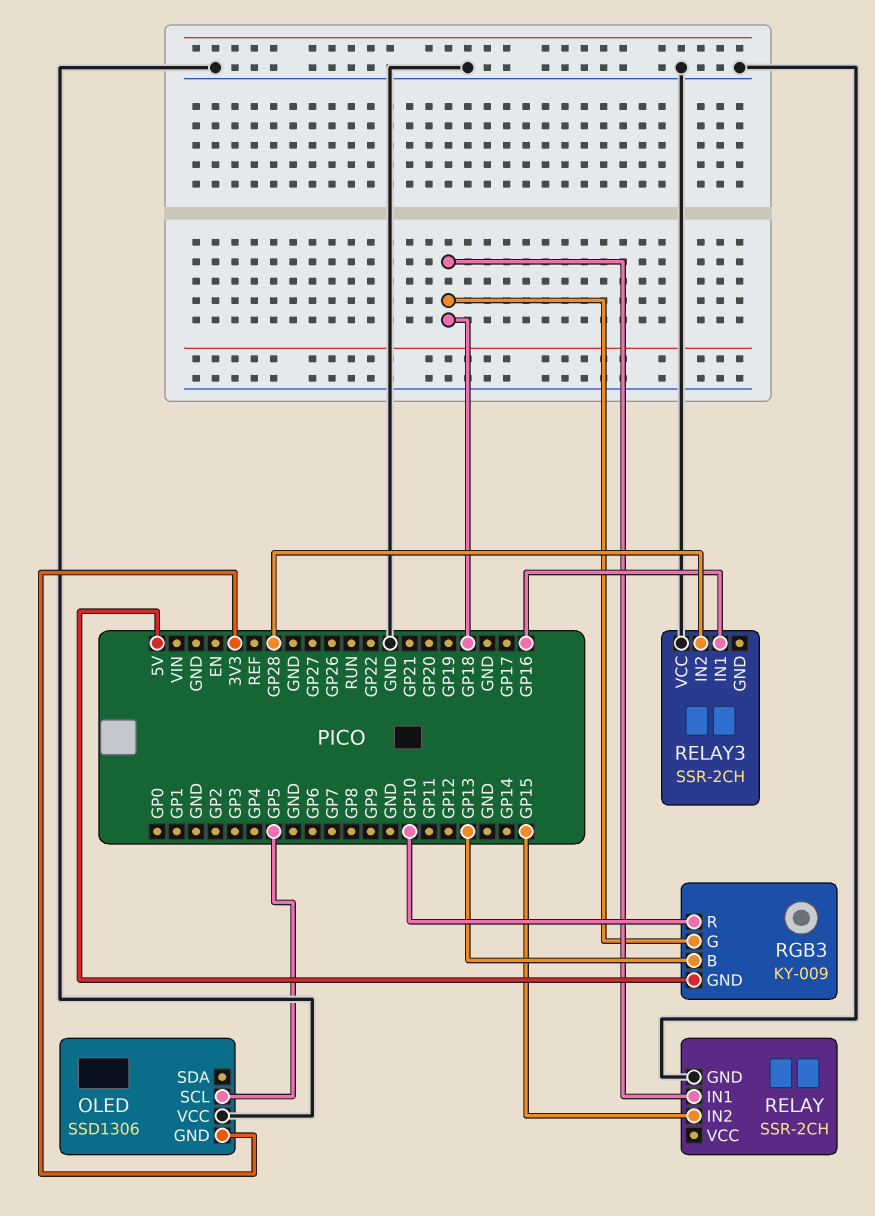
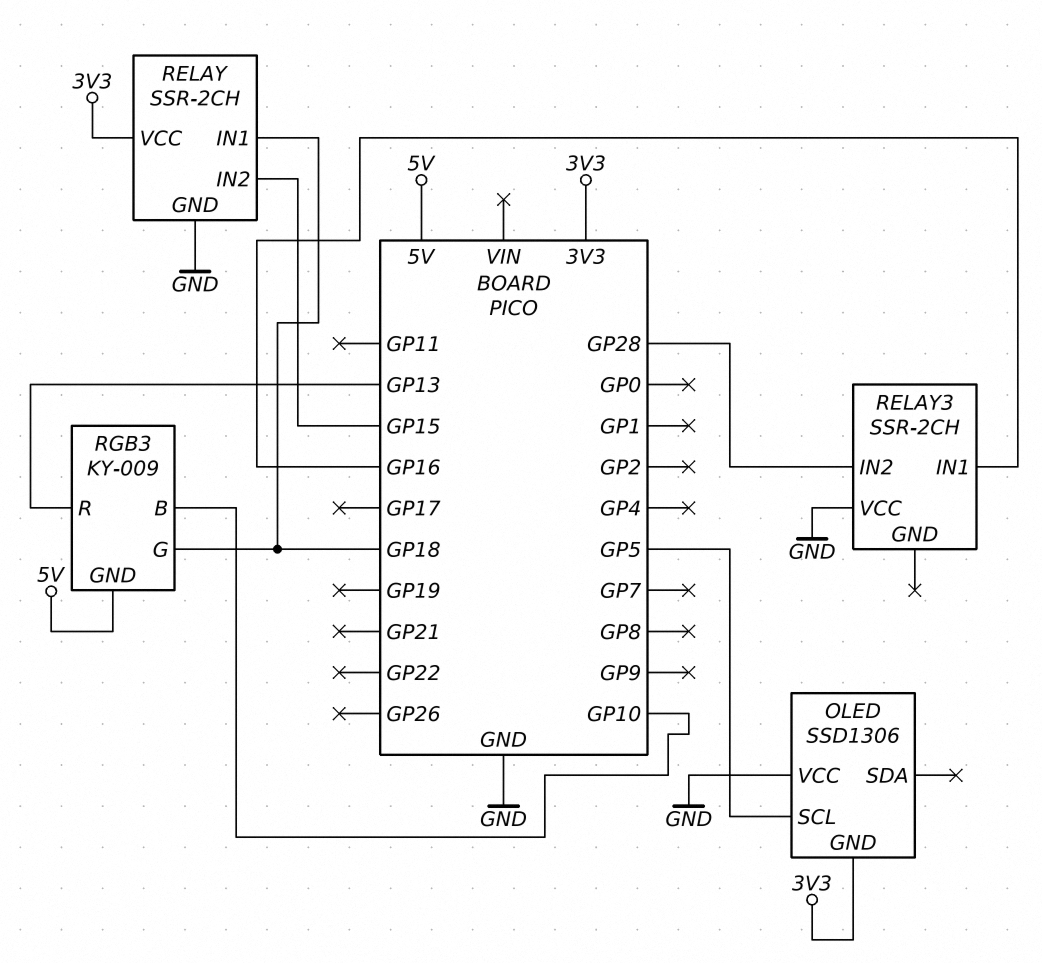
RELAY pin VCC: none -> 3V3
RGB3 pin B: GP13 -> GP10
RGB3 pin R: GP10 -> GP13

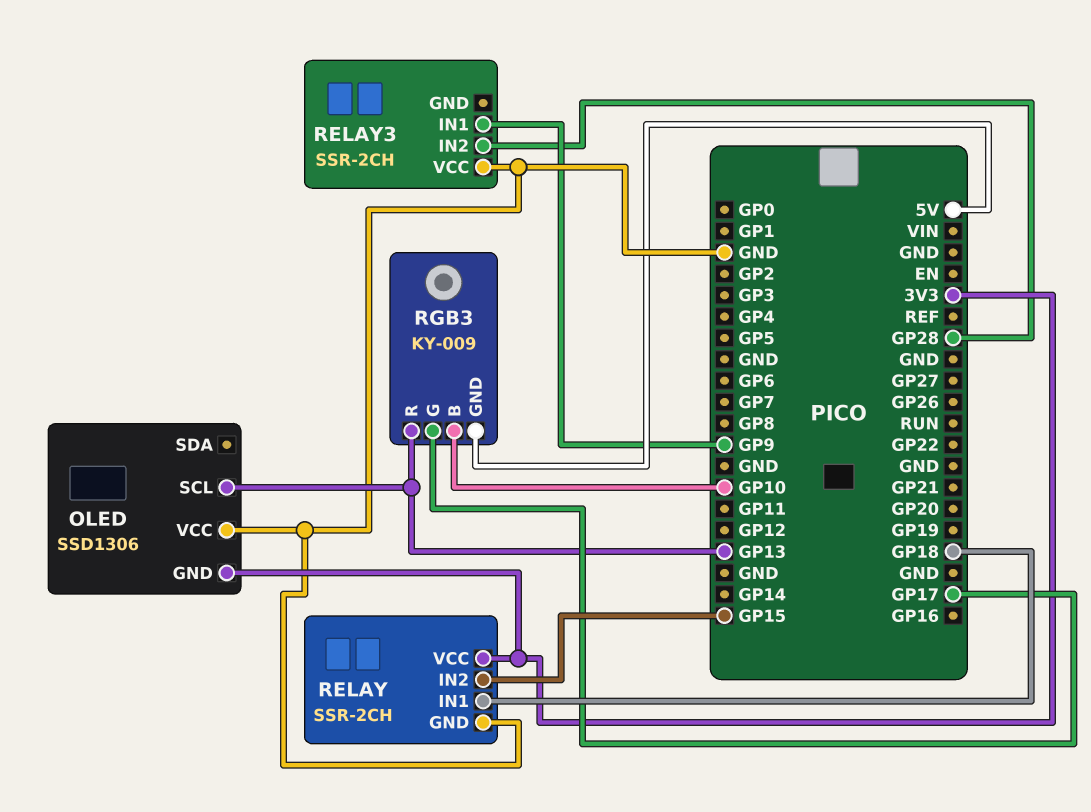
OLED pin SCL: GP5 -> GP13
RELAY3 pin IN1: GP16 -> GP9
RGB3 pin G: GP18 -> GP17

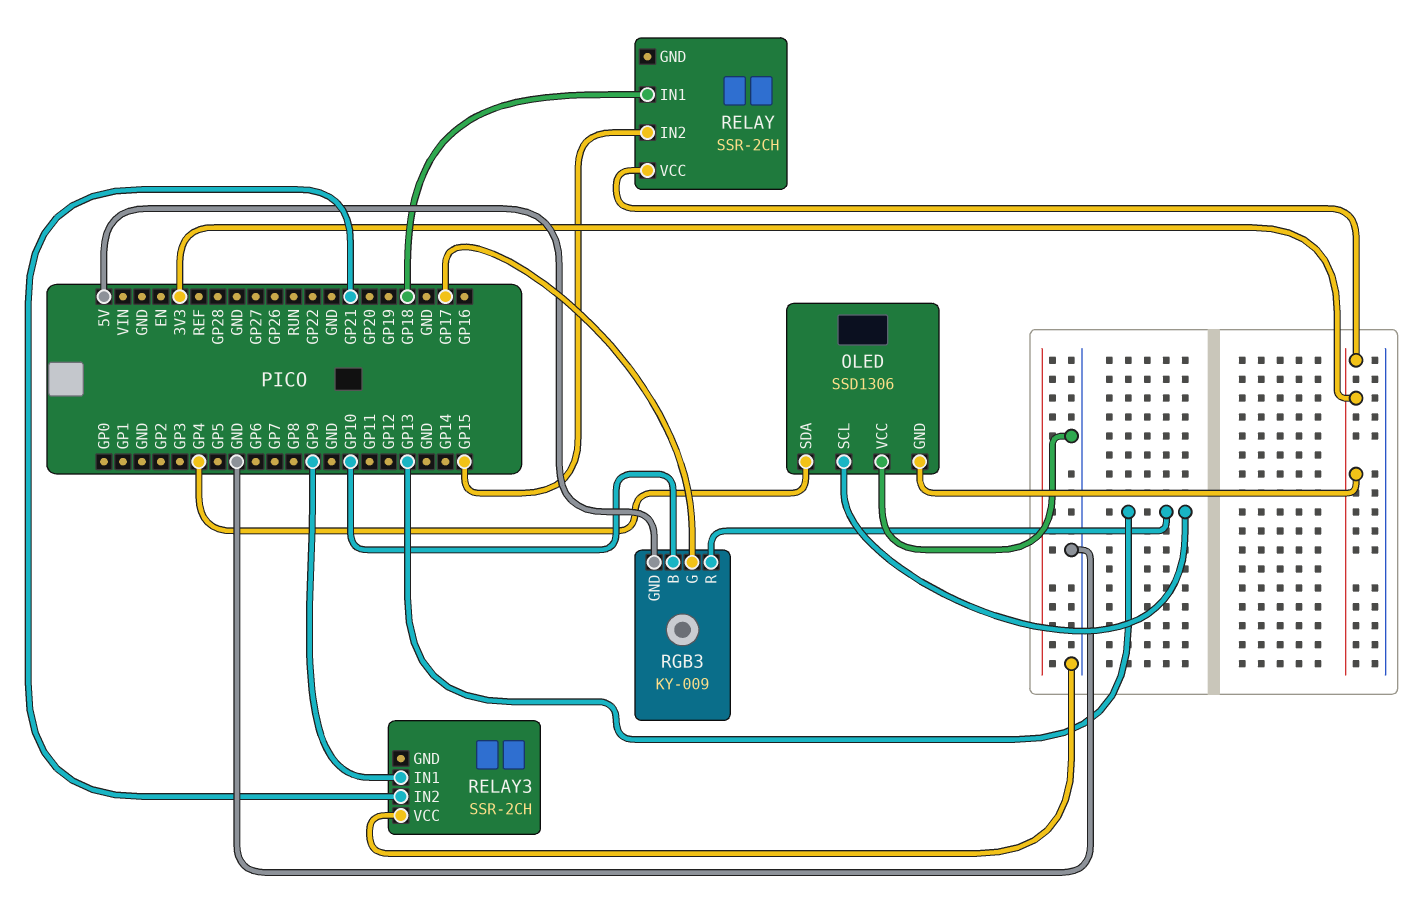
OLED pin SDA: none -> GP4
RELAY pin GND: GND -> none
RELAY3 pin IN2: GP28 -> GP21

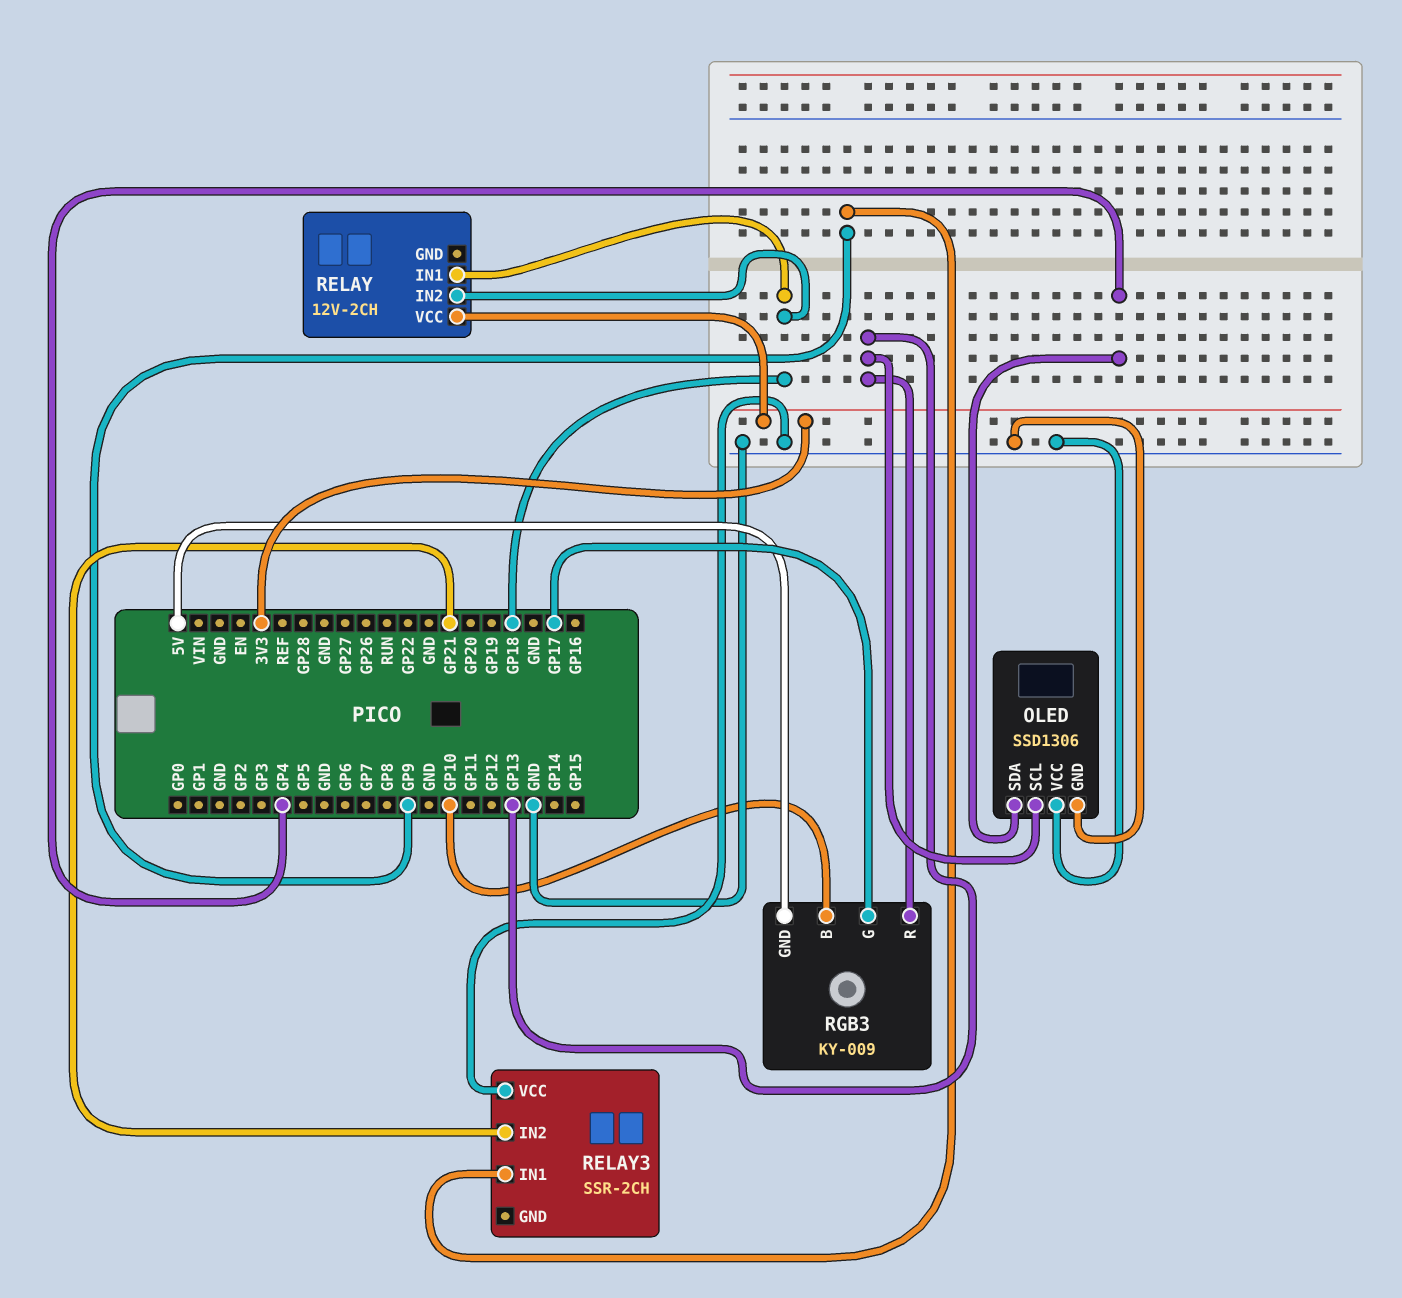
OLED pin GND: 3V3 -> GND
RELAY: SSR-2CH -> 12V-2CH
RELAY pin IN2: GP15 -> GP18

